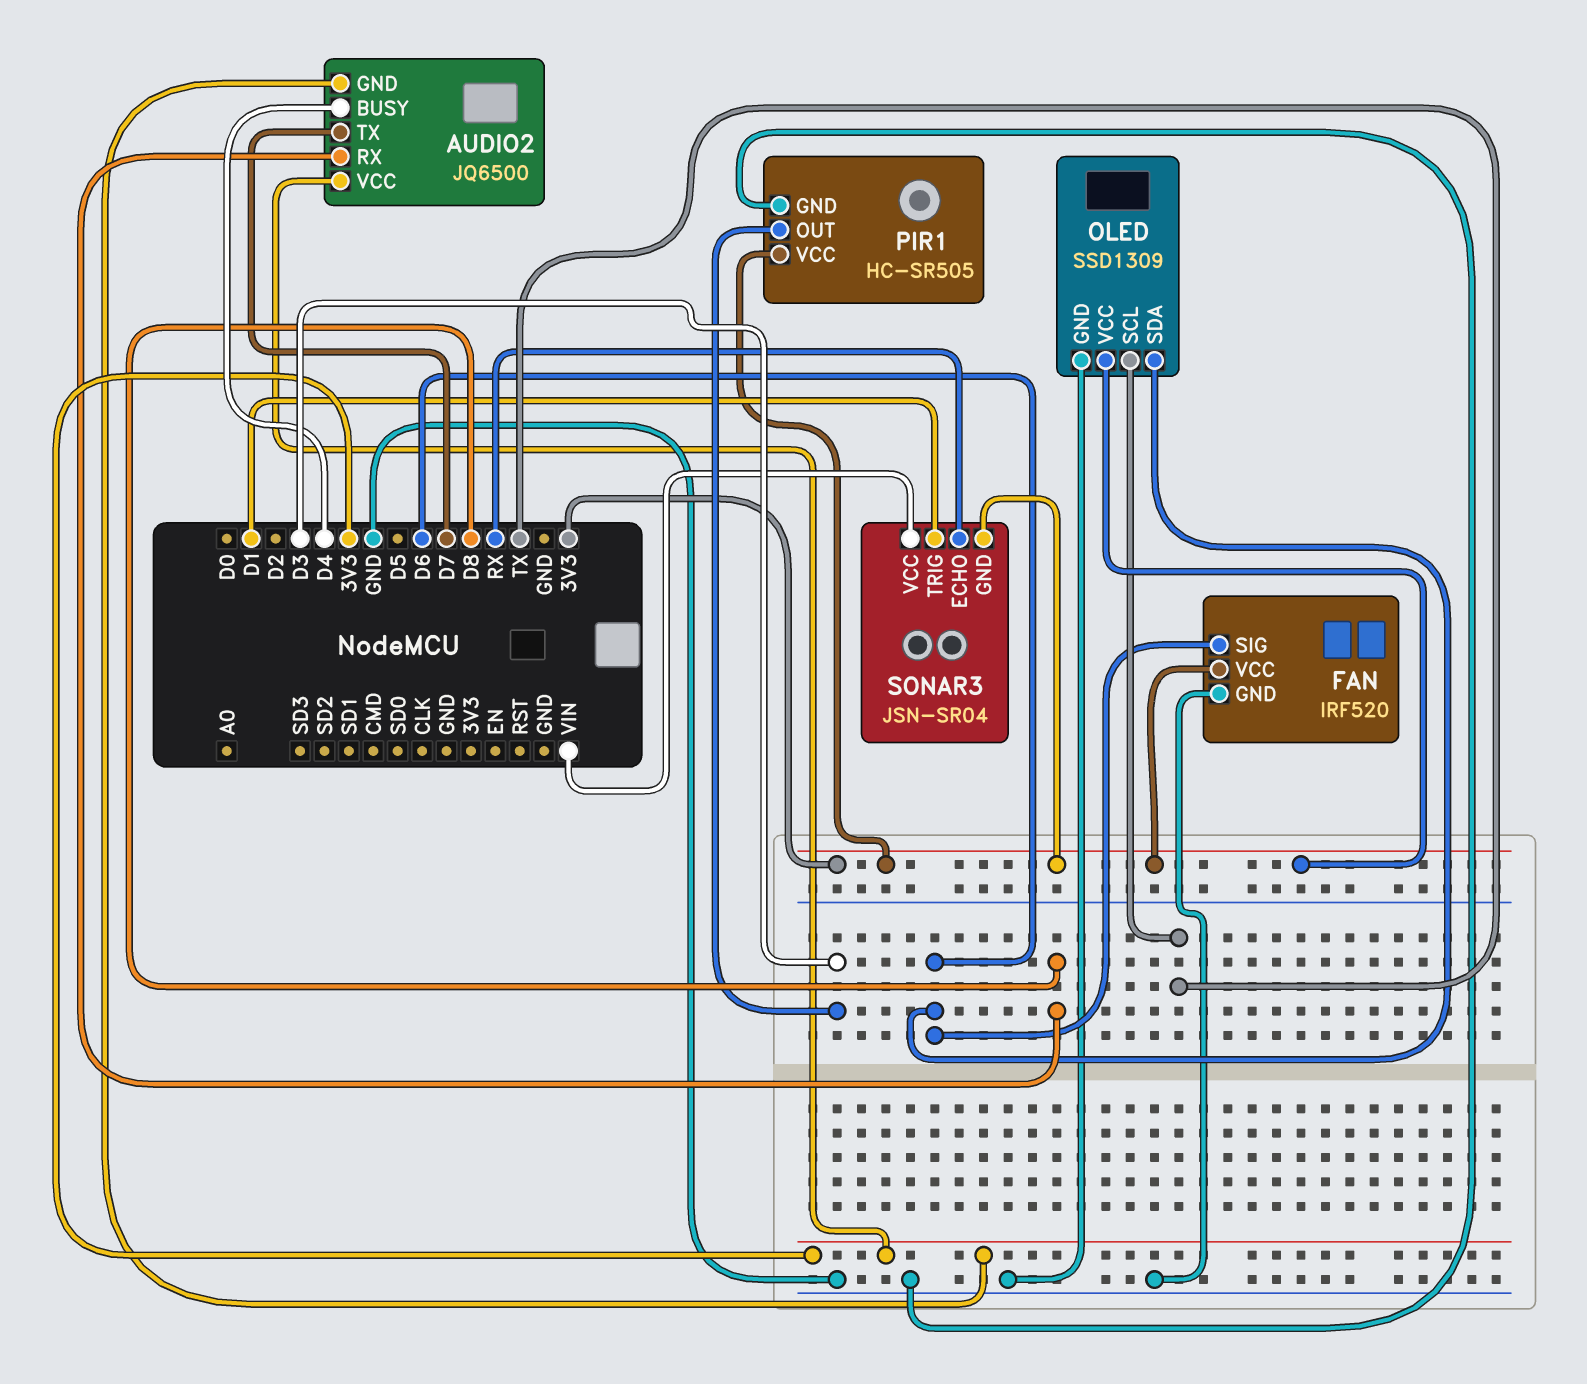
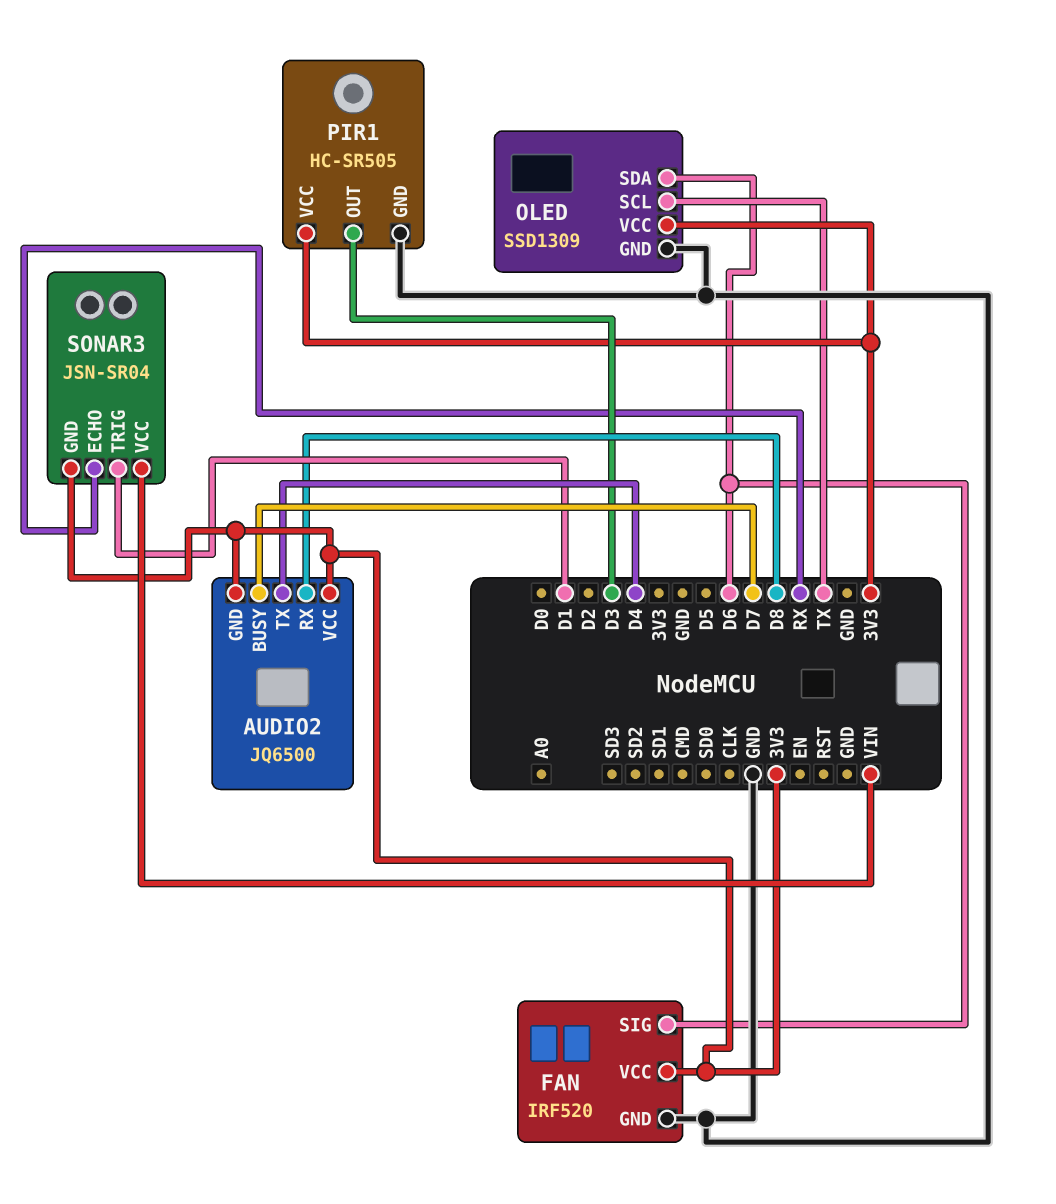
AUDIO2 pin BUSY: D4 -> D7
AUDIO2 pin TX: D7 -> D4

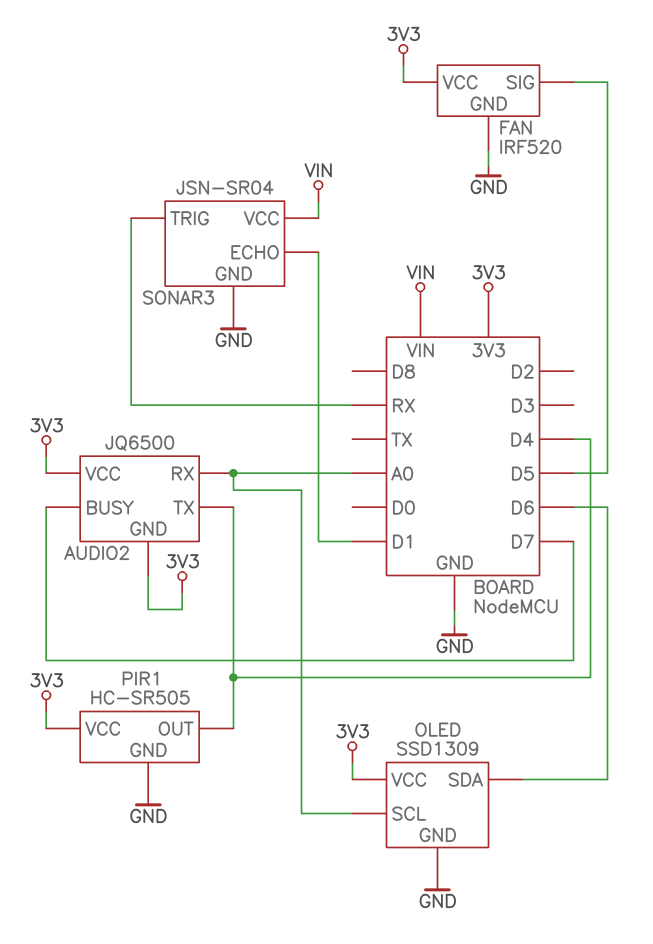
AUDIO2 pin RX: D8 -> A0
FAN pin SIG: D6 -> D5
OLED pin SCL: TX -> A0
PIR1 pin OUT: D3 -> D4
SONAR3 pin ECHO: RX -> D1
SONAR3 pin GND: 3V3 -> GND
SONAR3 pin TRIG: D1 -> RX

